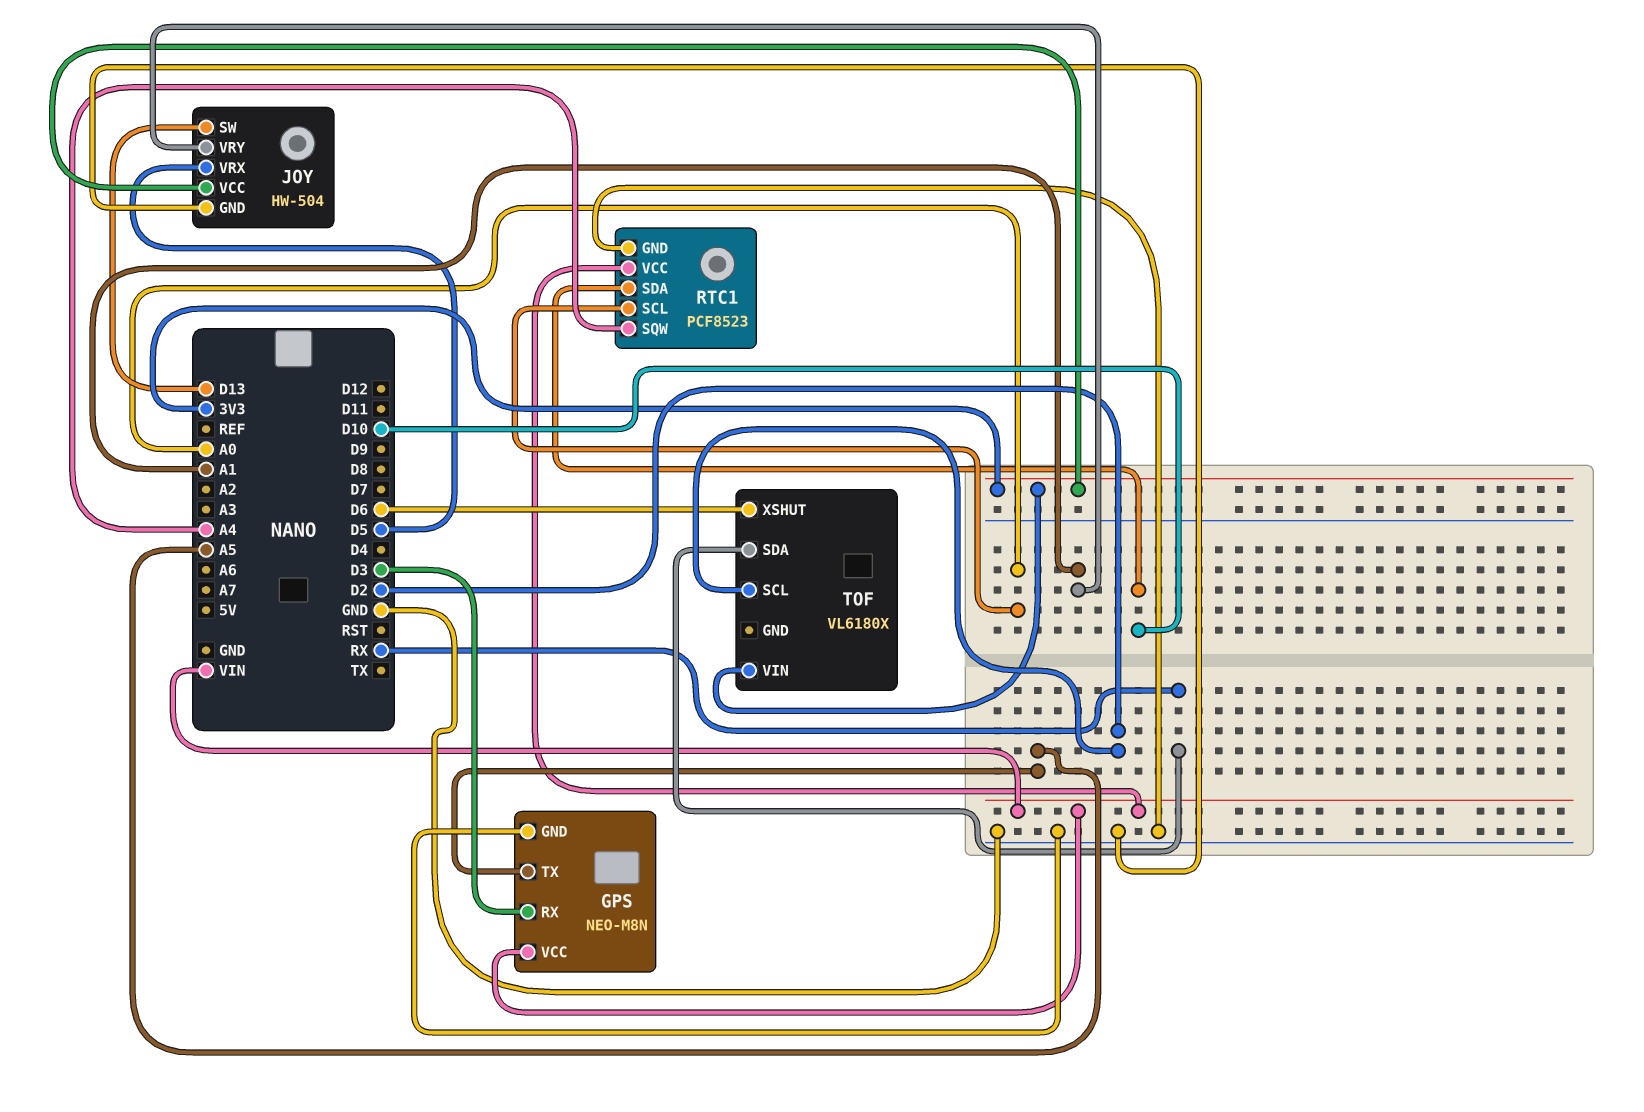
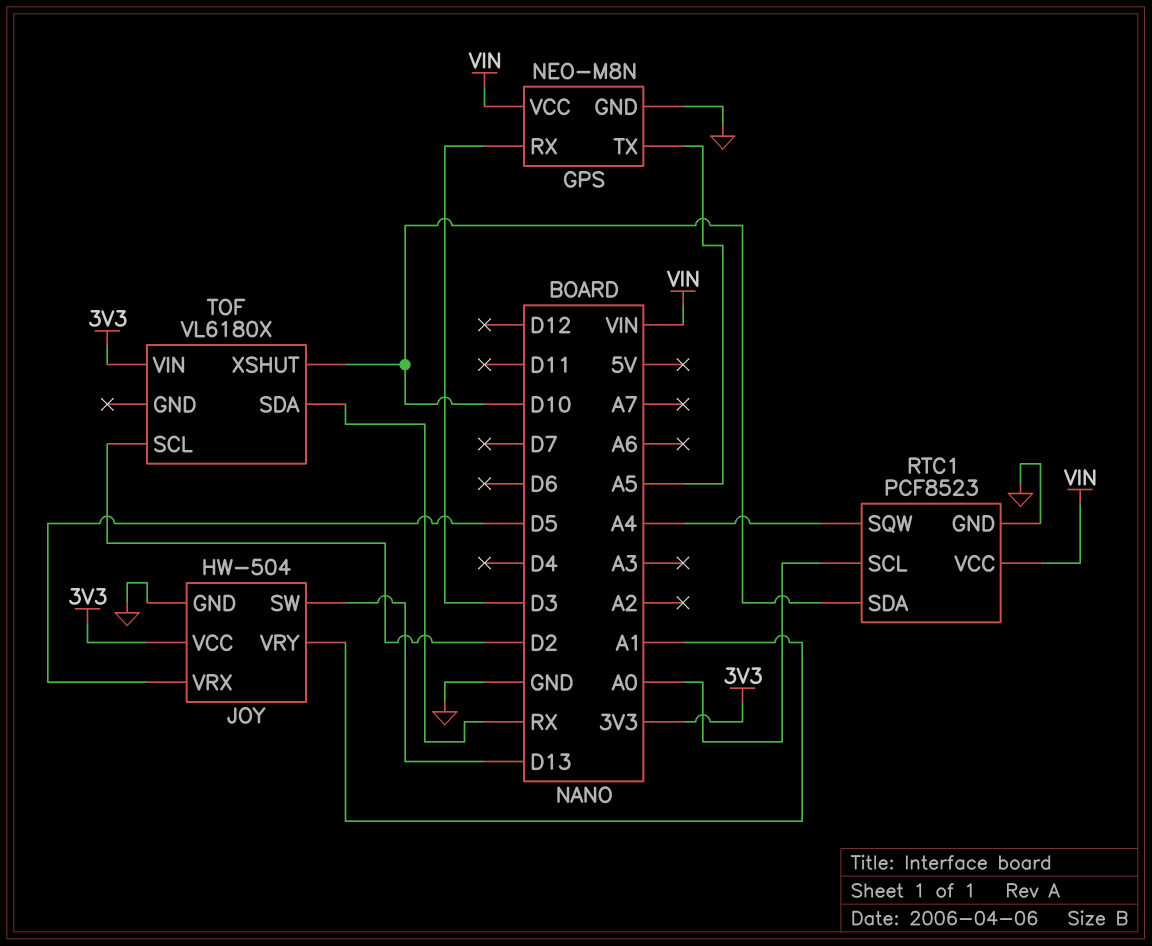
TOF pin XSHUT: D6 -> D10

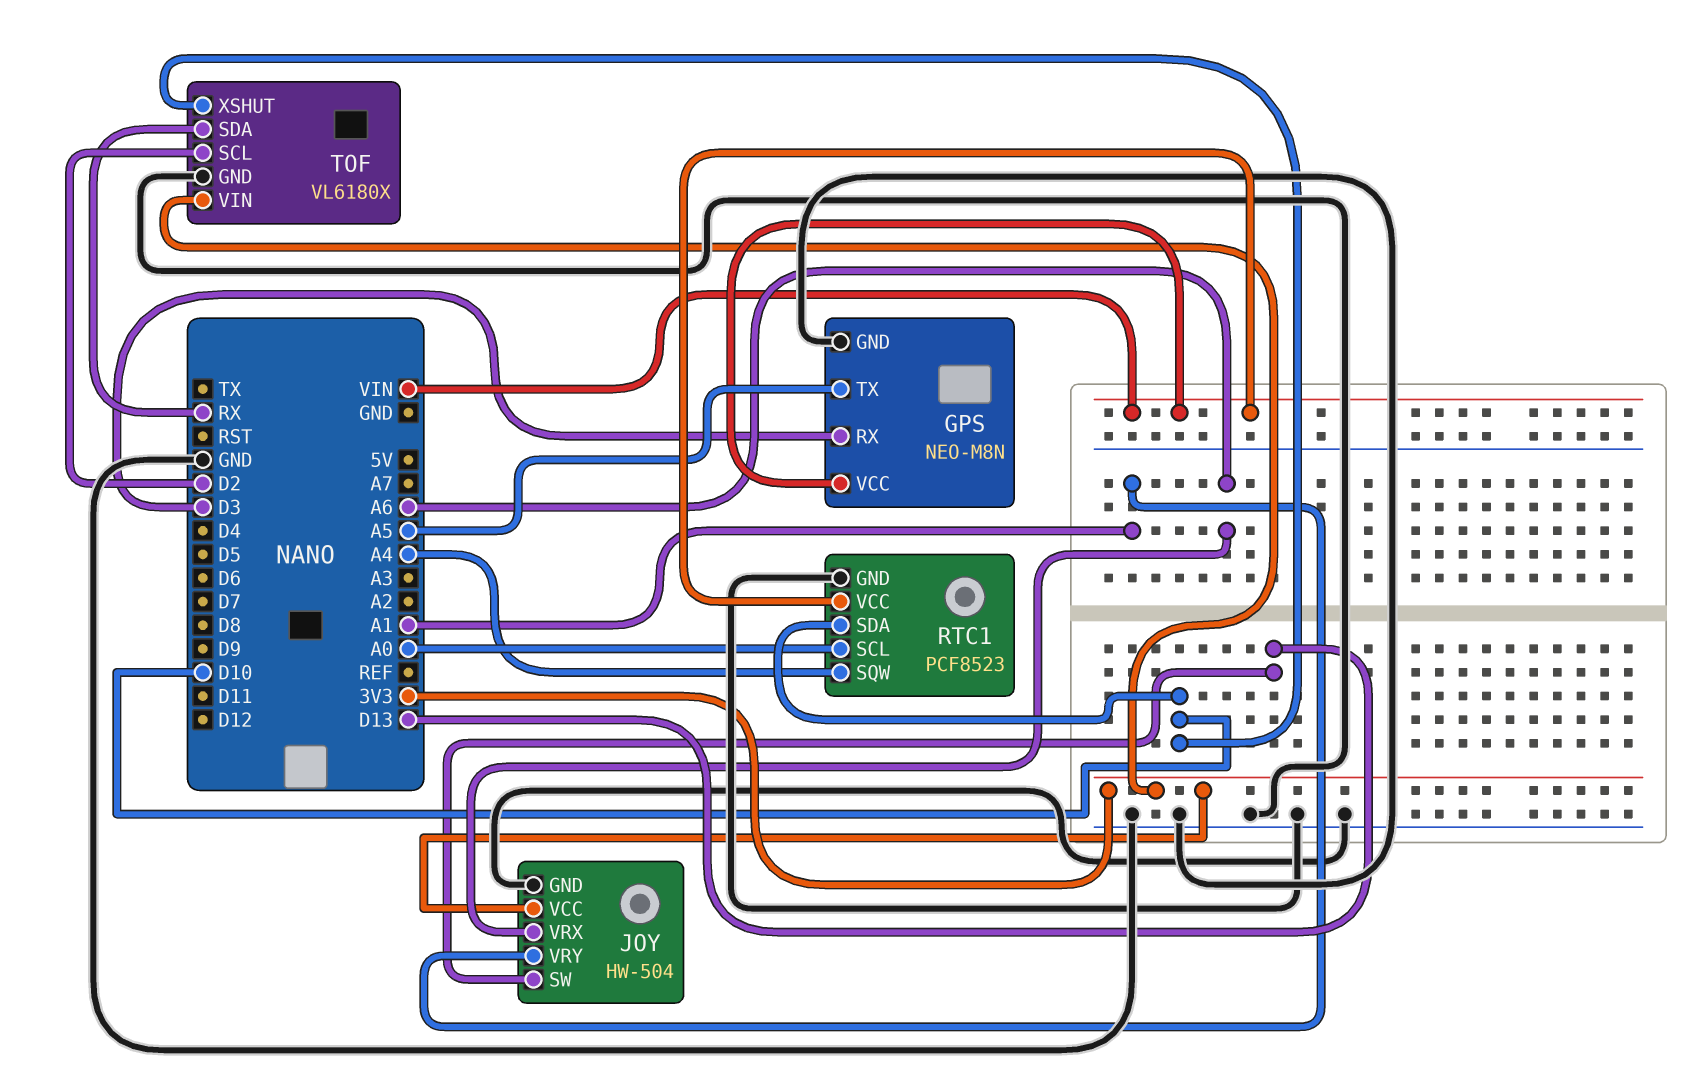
JOY pin VRX: D5 -> A6
TOF pin GND: none -> GND

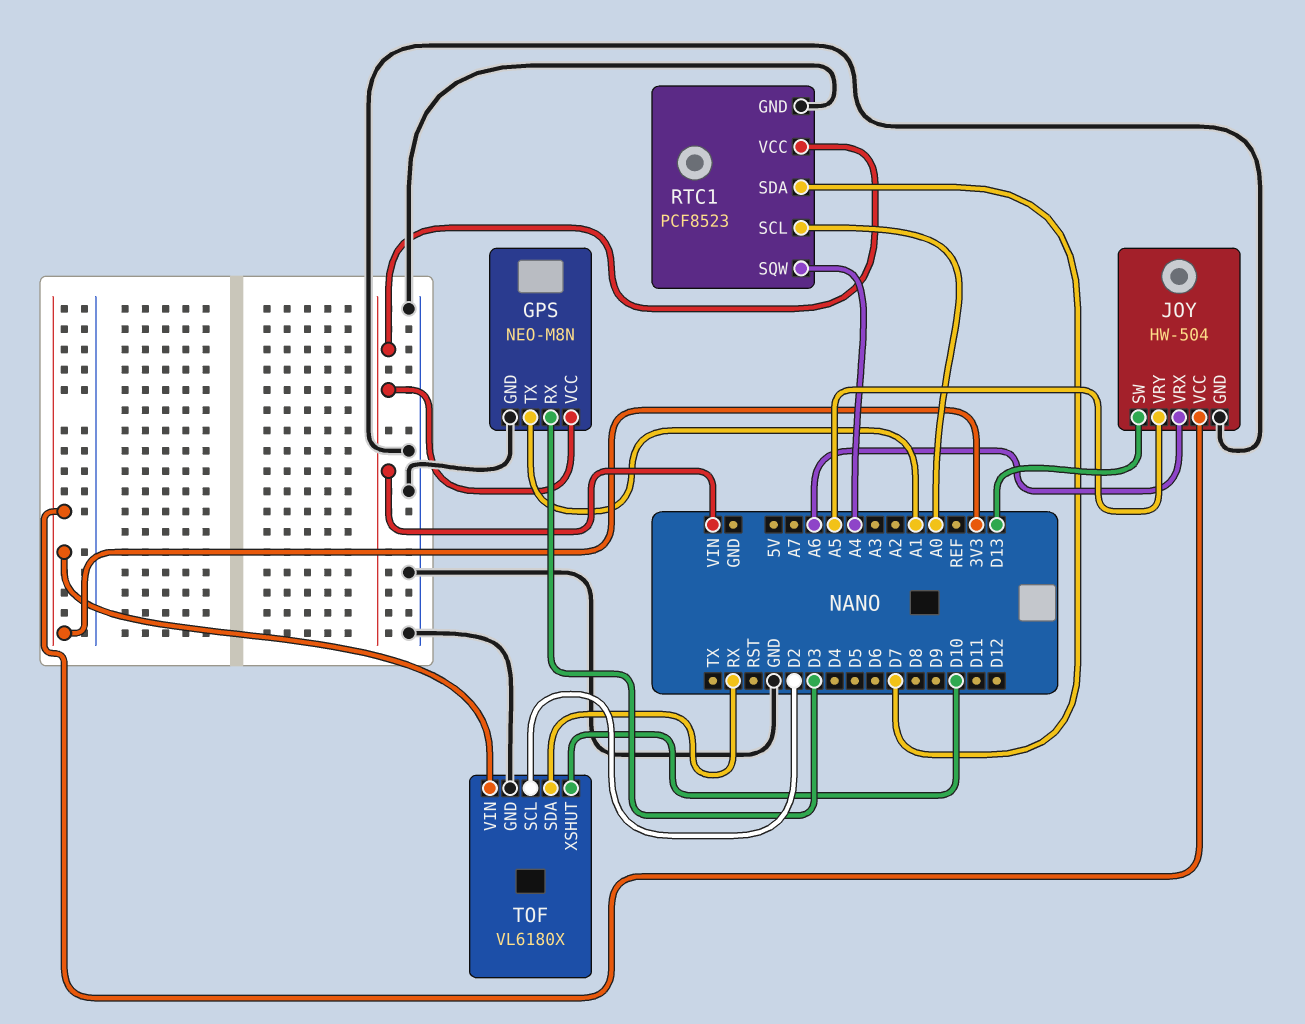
GPS pin TX: A5 -> A1
JOY pin VRY: A1 -> A5
RTC1 pin SDA: D10 -> D7

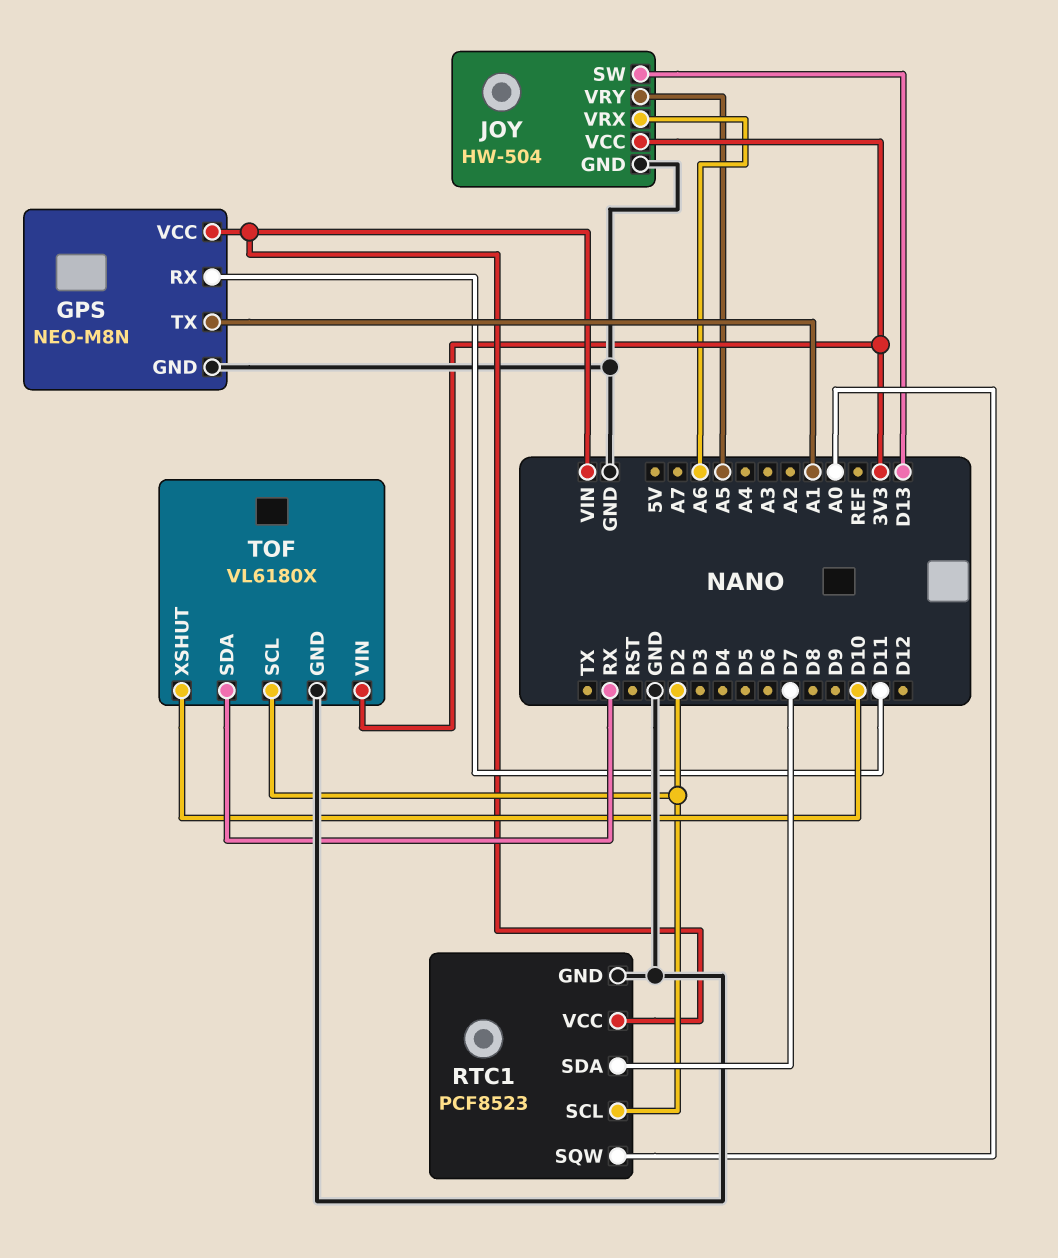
GPS pin RX: D3 -> D11
RTC1 pin SCL: A0 -> D2
RTC1 pin SQW: A4 -> A0

